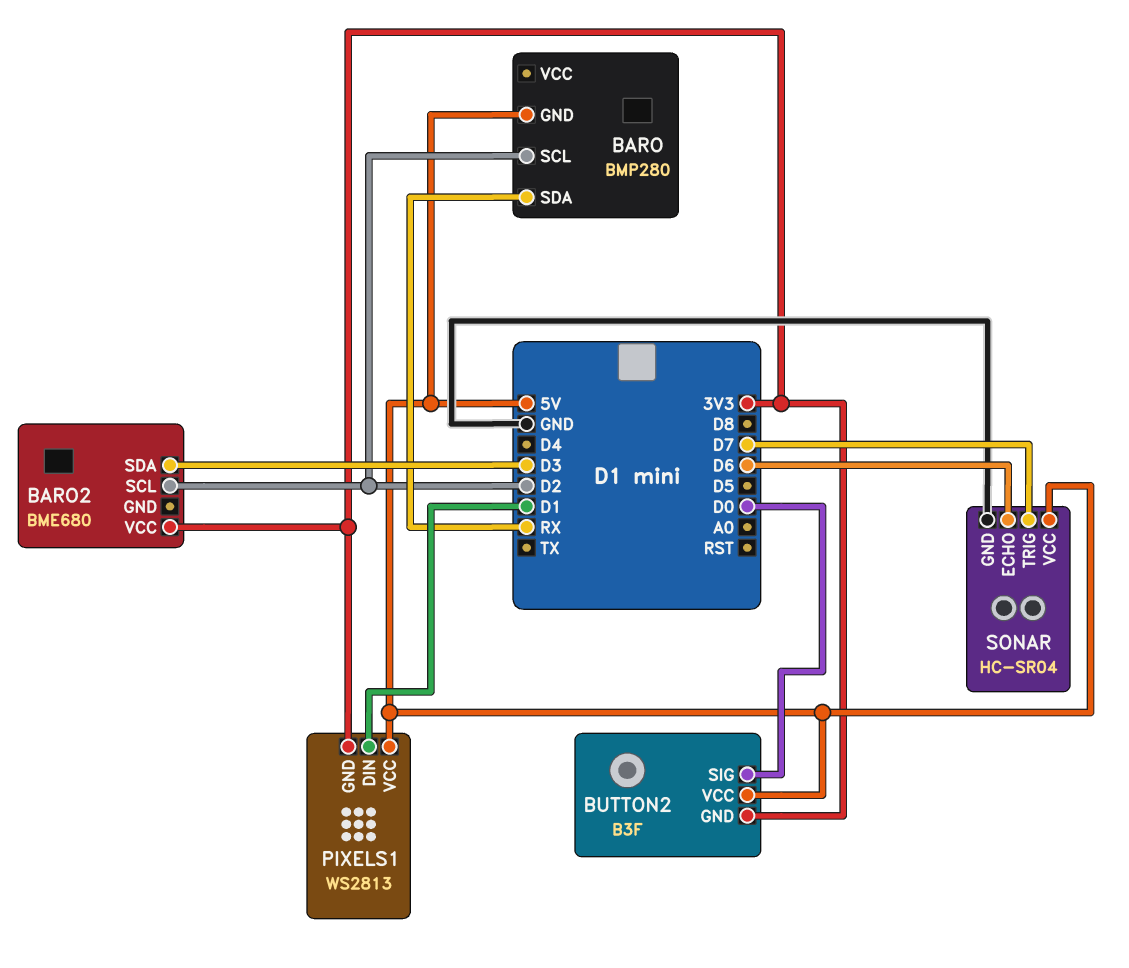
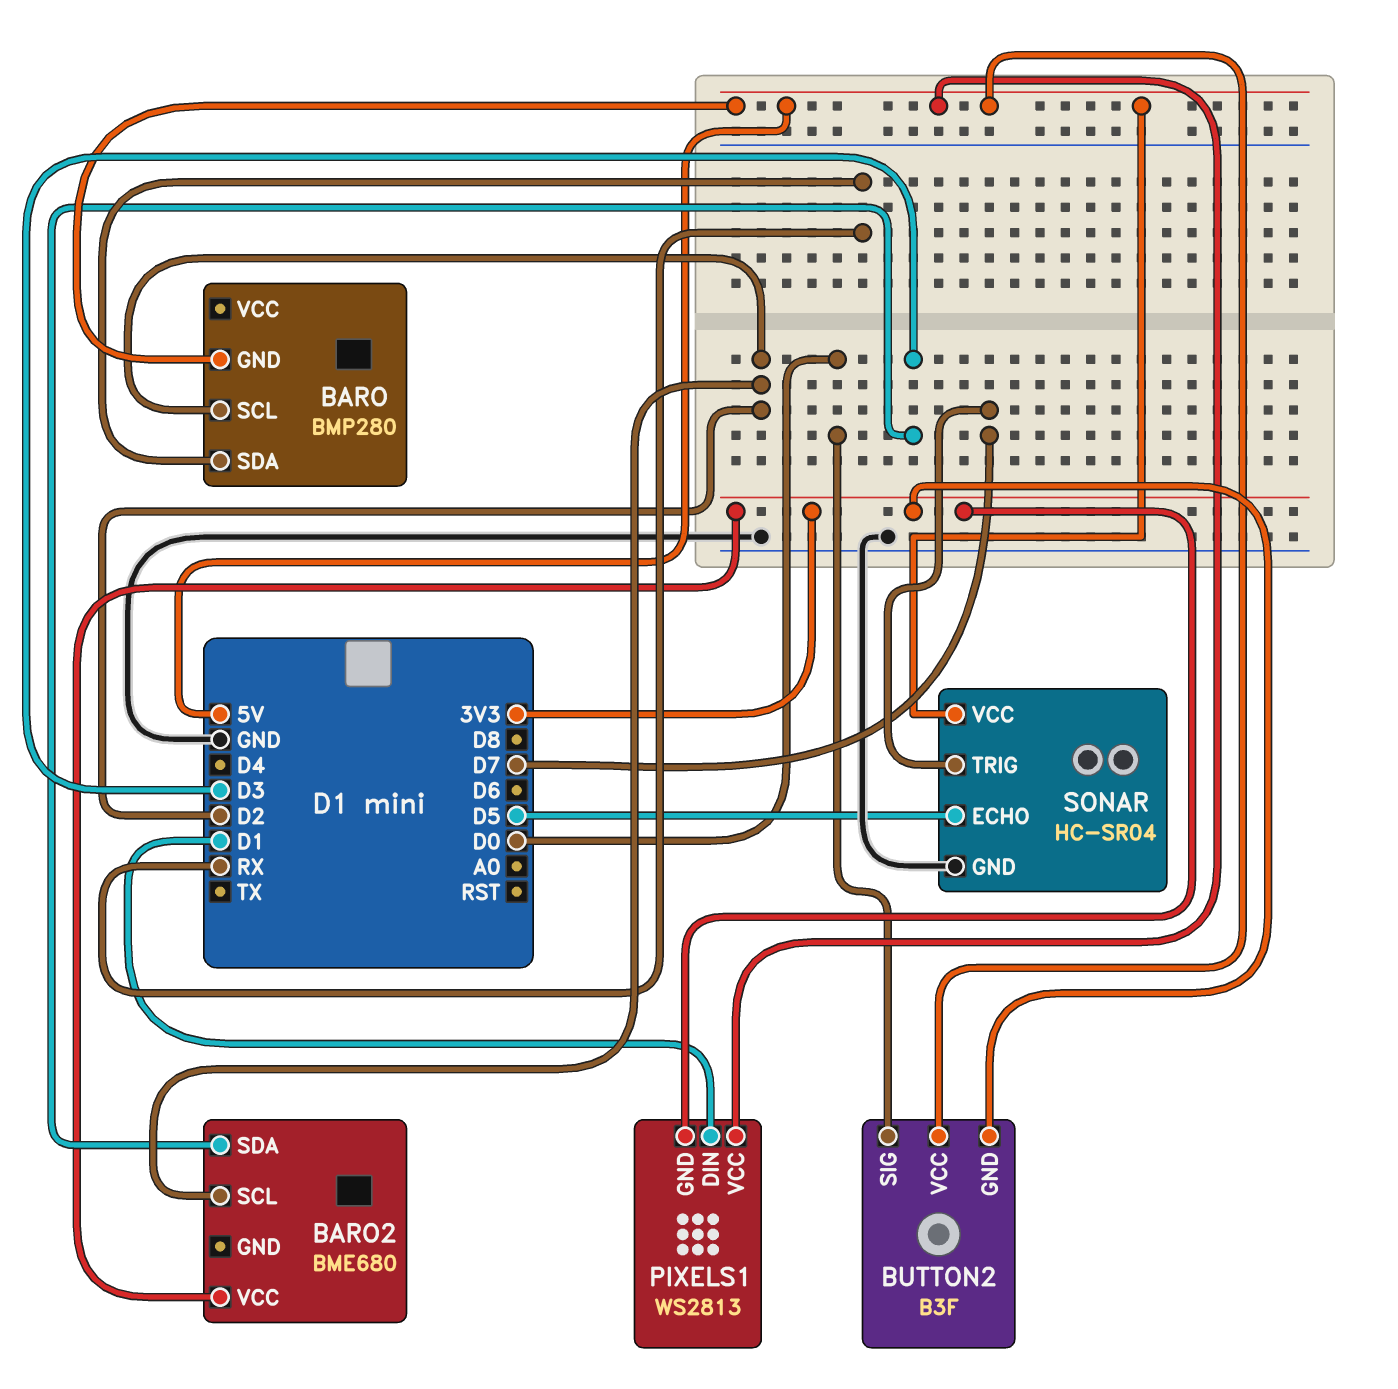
SONAR pin ECHO: D6 -> D5

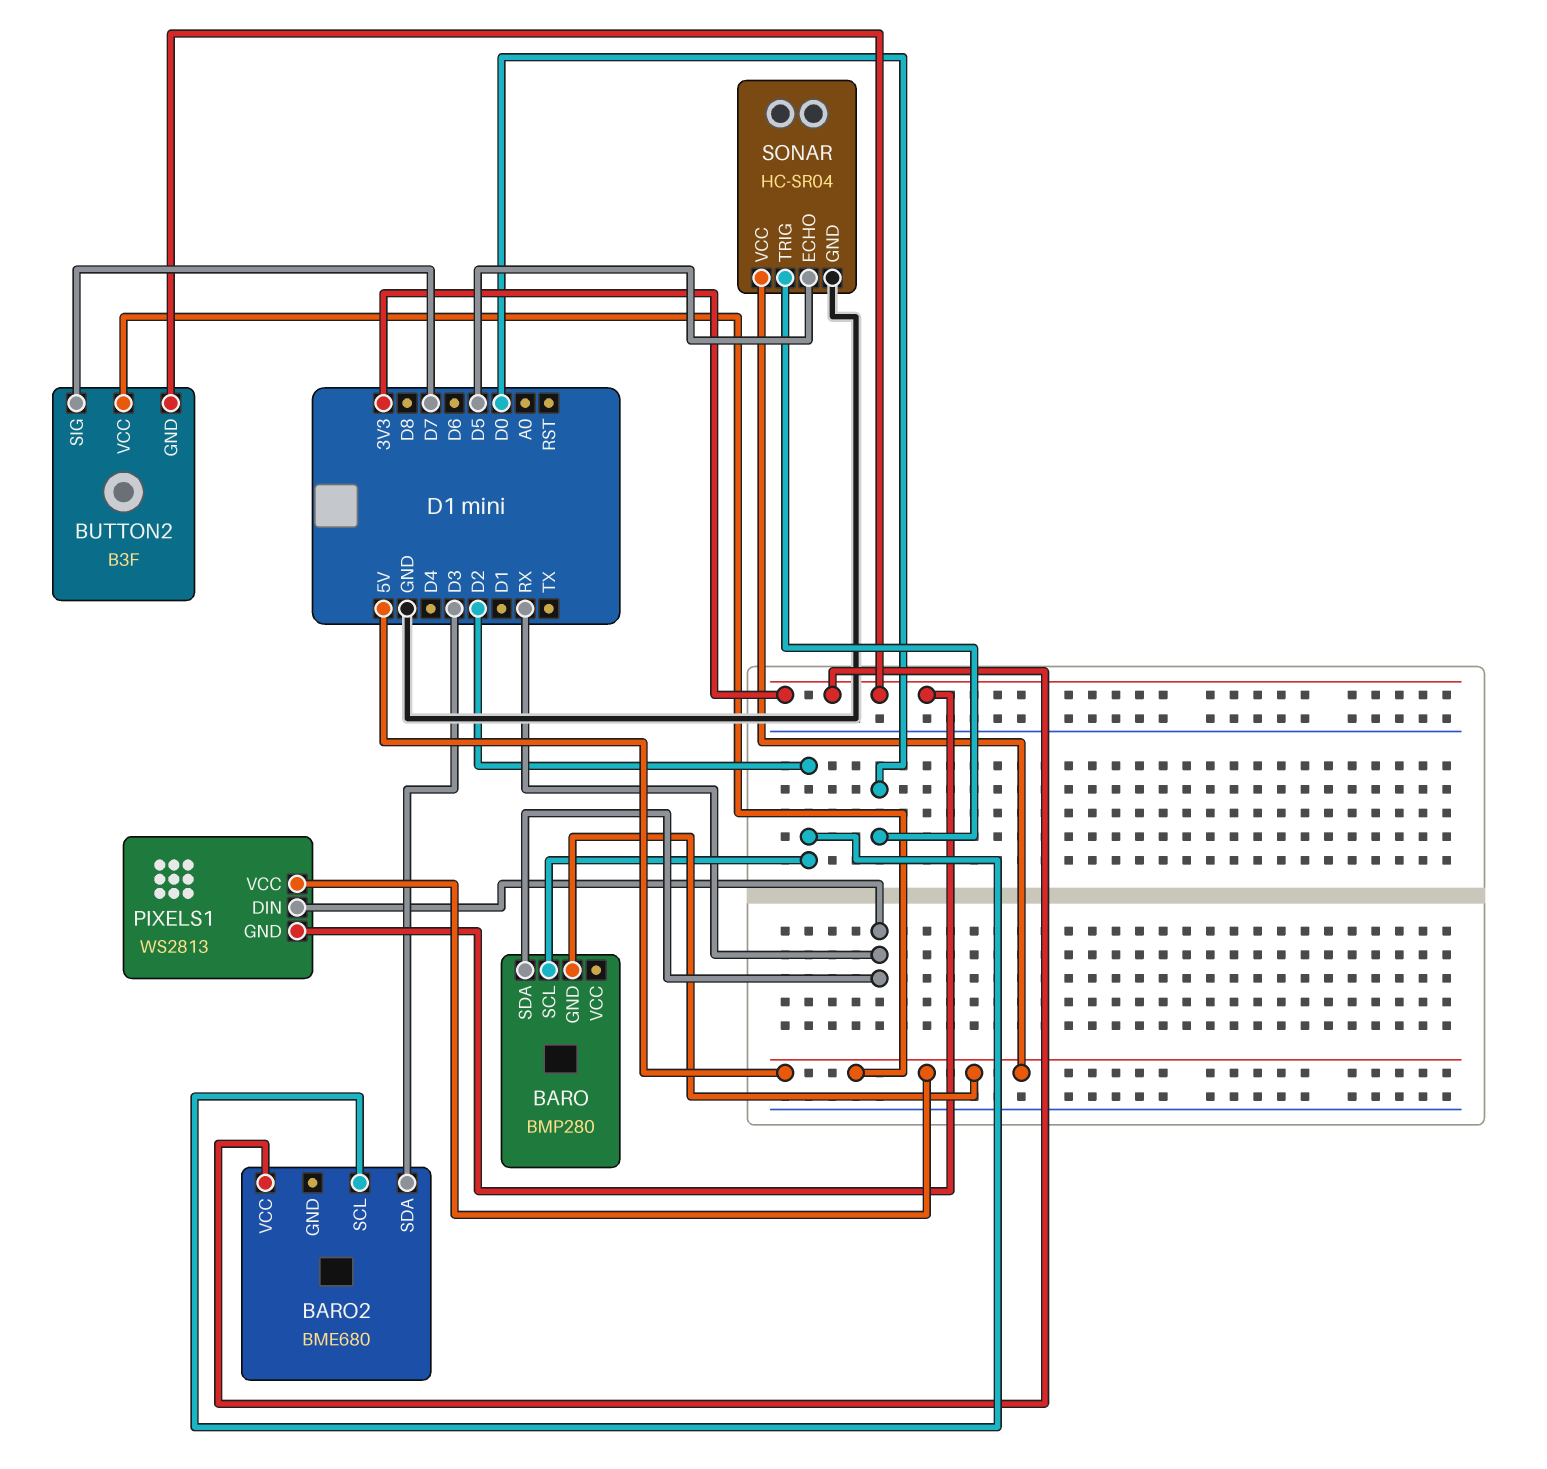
BUTTON2 pin SIG: D0 -> D7
PIXELS1 pin DIN: D1 -> RX
SONAR pin TRIG: D7 -> D0

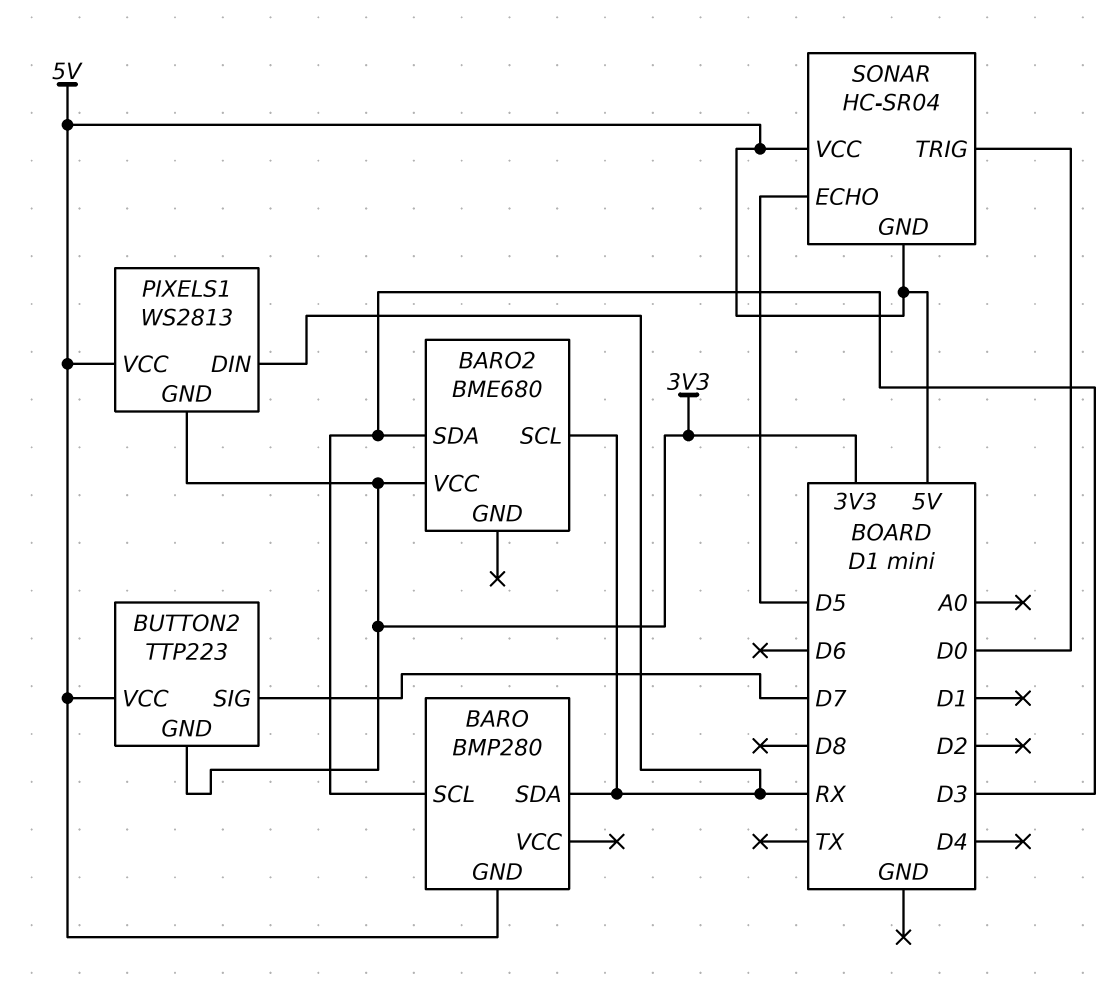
BARO pin SCL: D2 -> D3
BARO2 pin SCL: D2 -> RX
BUTTON2: B3F -> TTP223
SONAR pin GND: GND -> 5V

